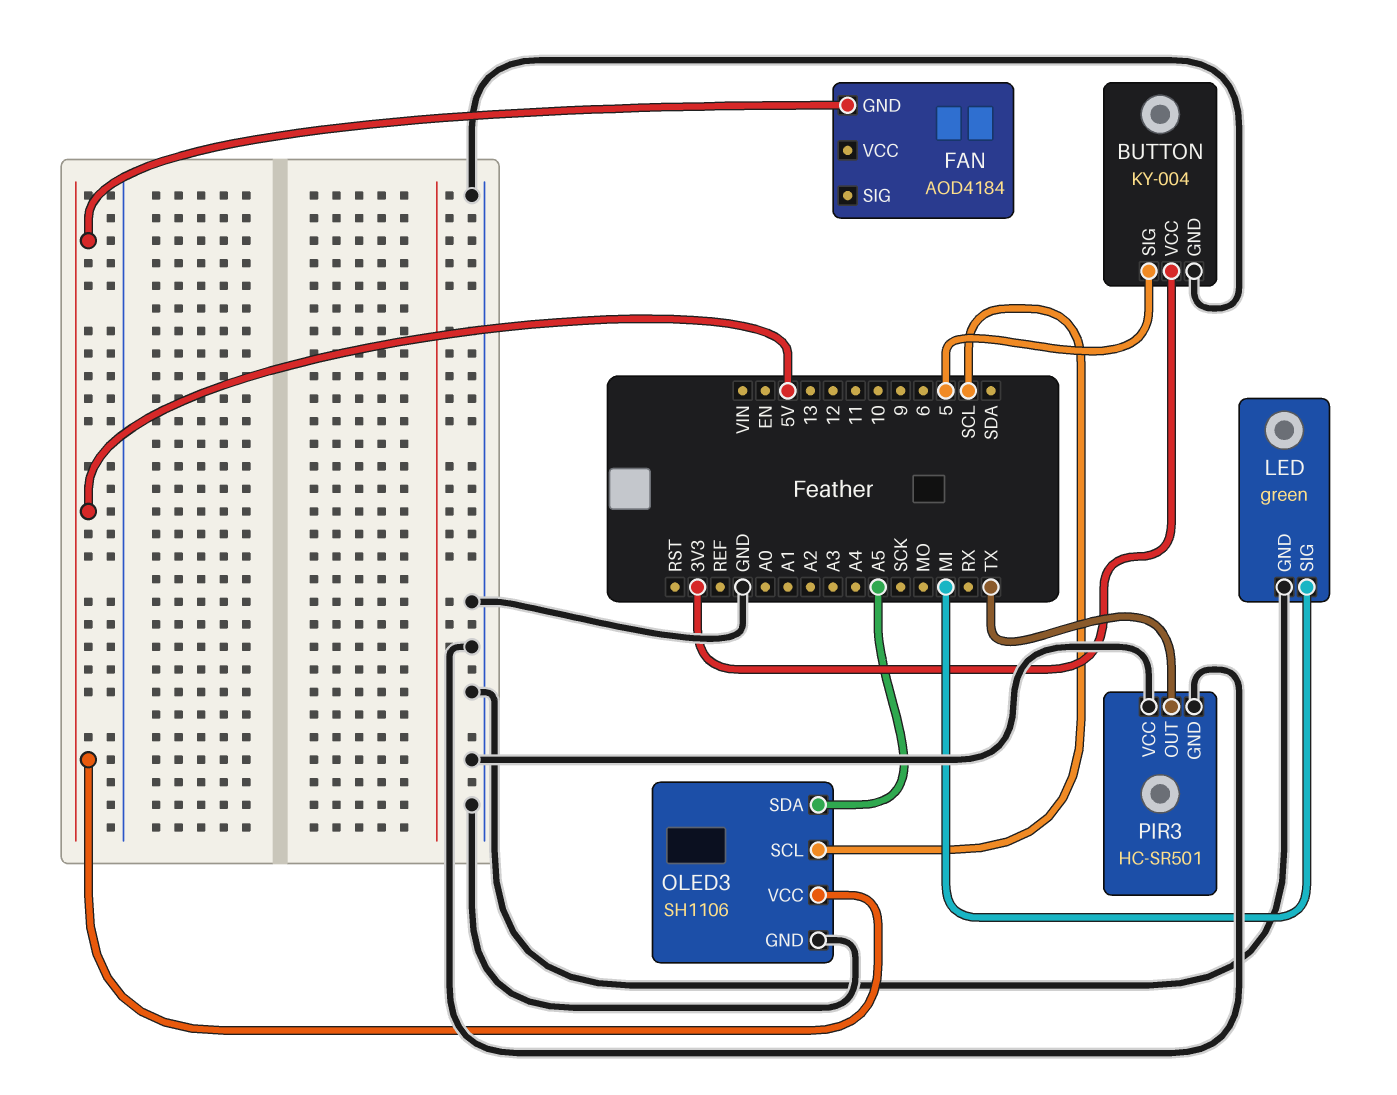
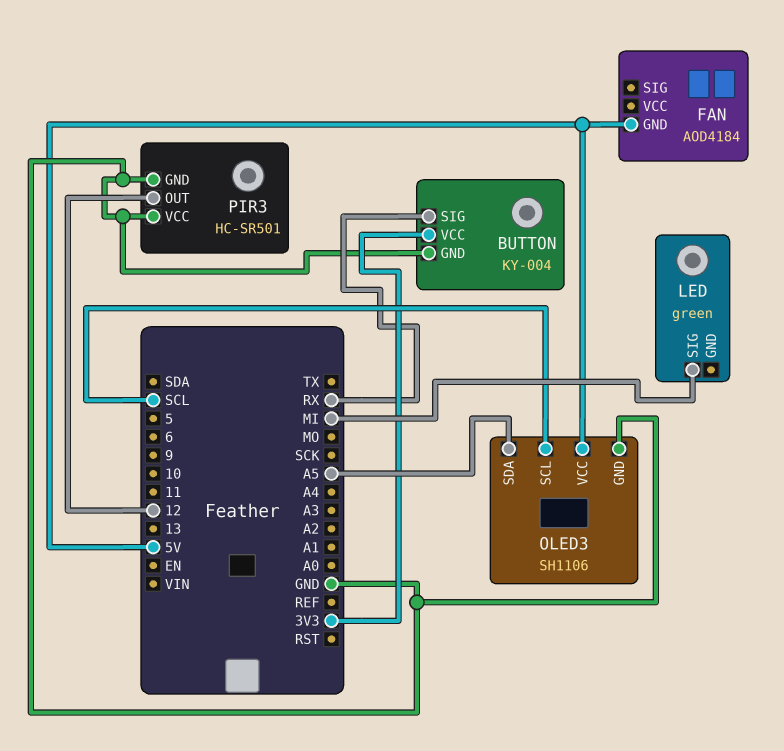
BUTTON pin SIG: 5 -> RX
LED pin GND: GND -> none
PIR3 pin OUT: TX -> 12

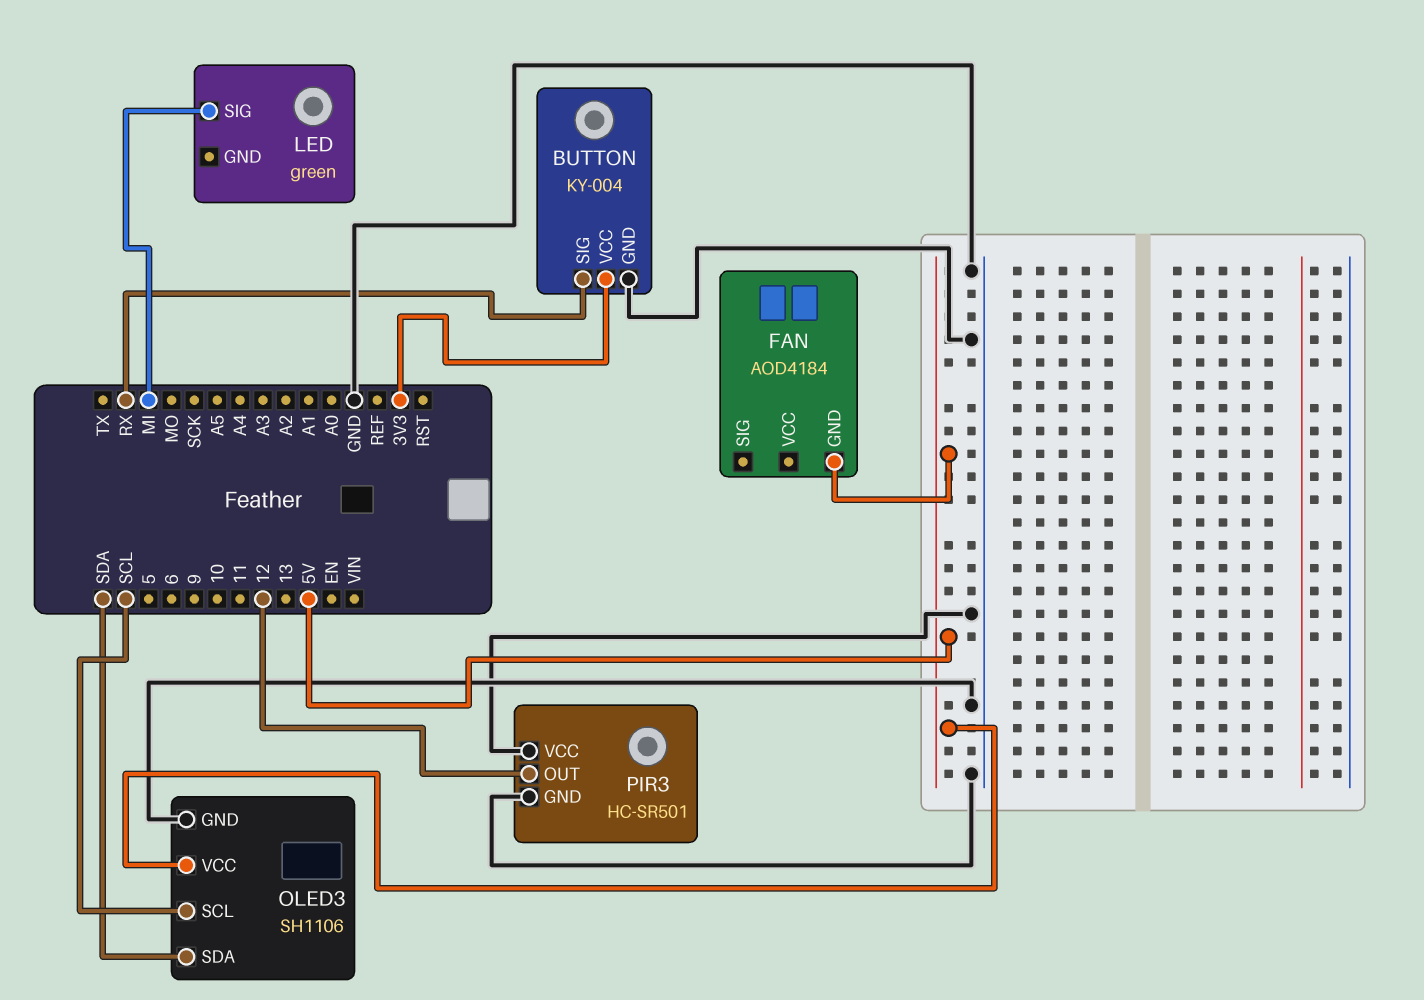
OLED3 pin SDA: A5 -> SDA

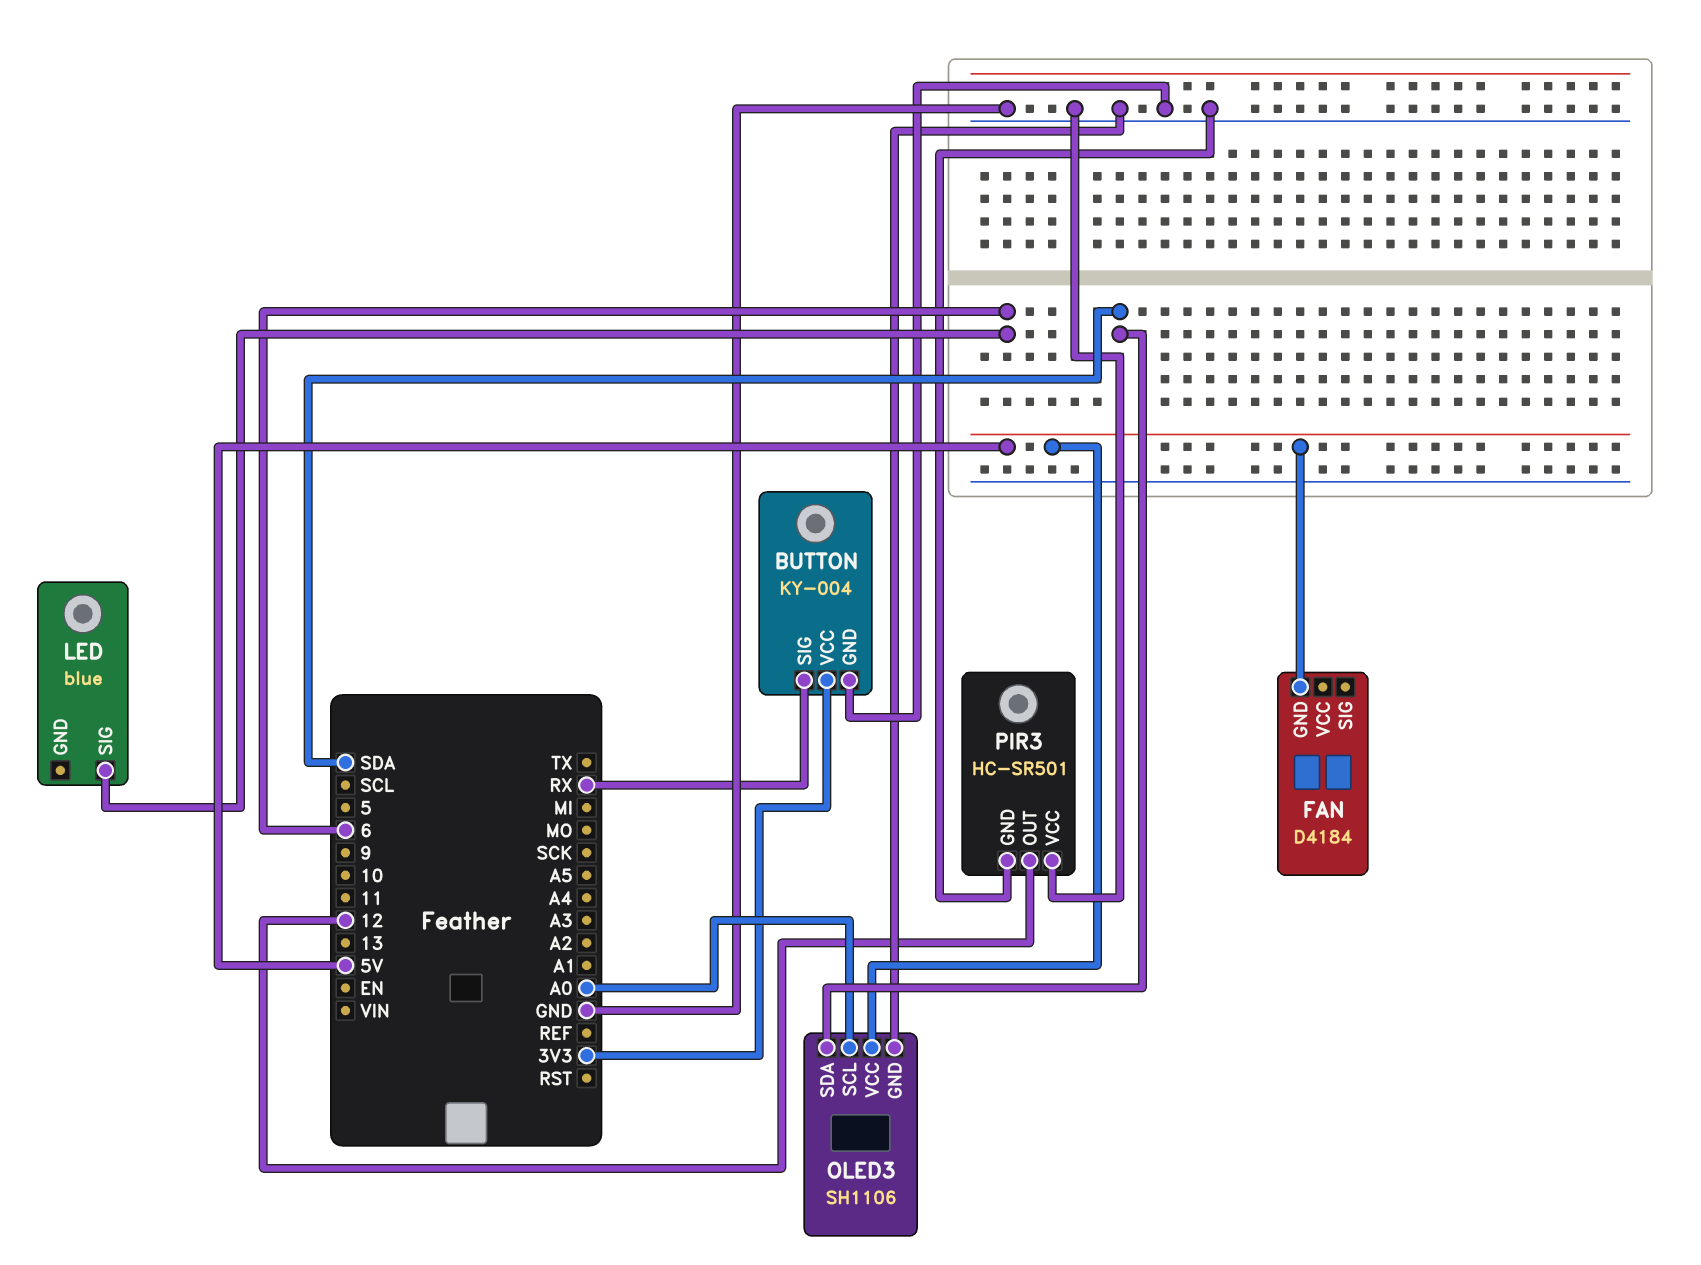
FAN: AOD4184 -> D4184
LED: green -> blue
LED pin SIG: MI -> 6
OLED3 pin SCL: SCL -> A0

